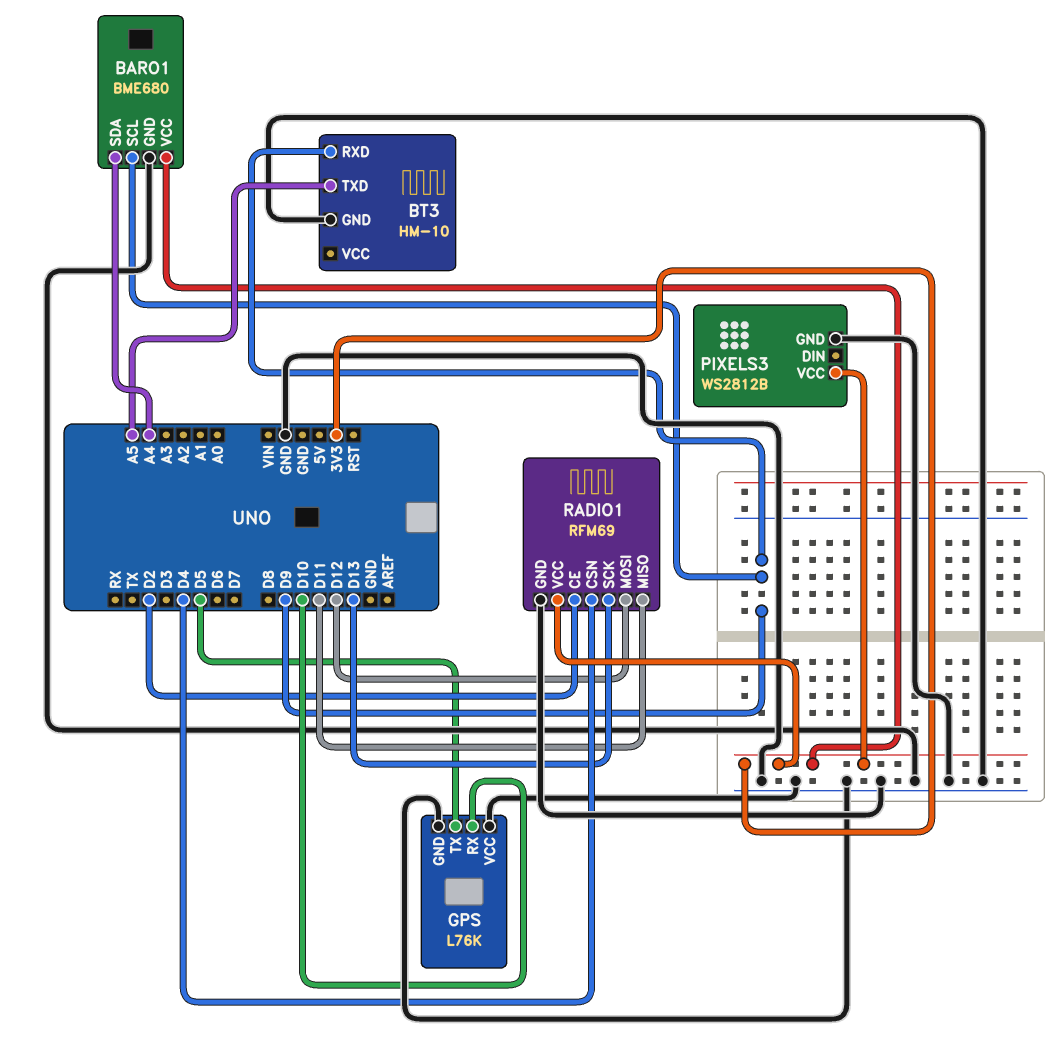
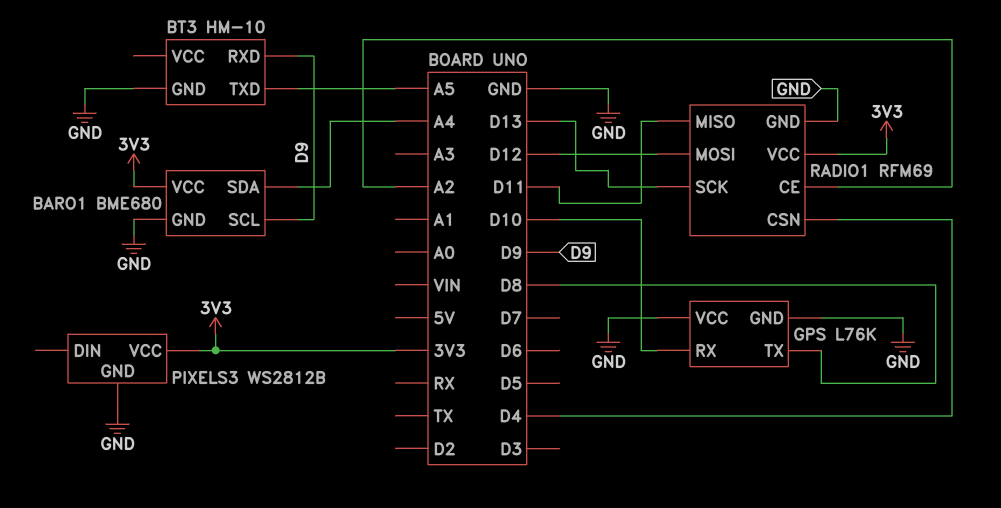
GPS pin TX: D5 -> D8
RADIO1 pin CE: D2 -> A2

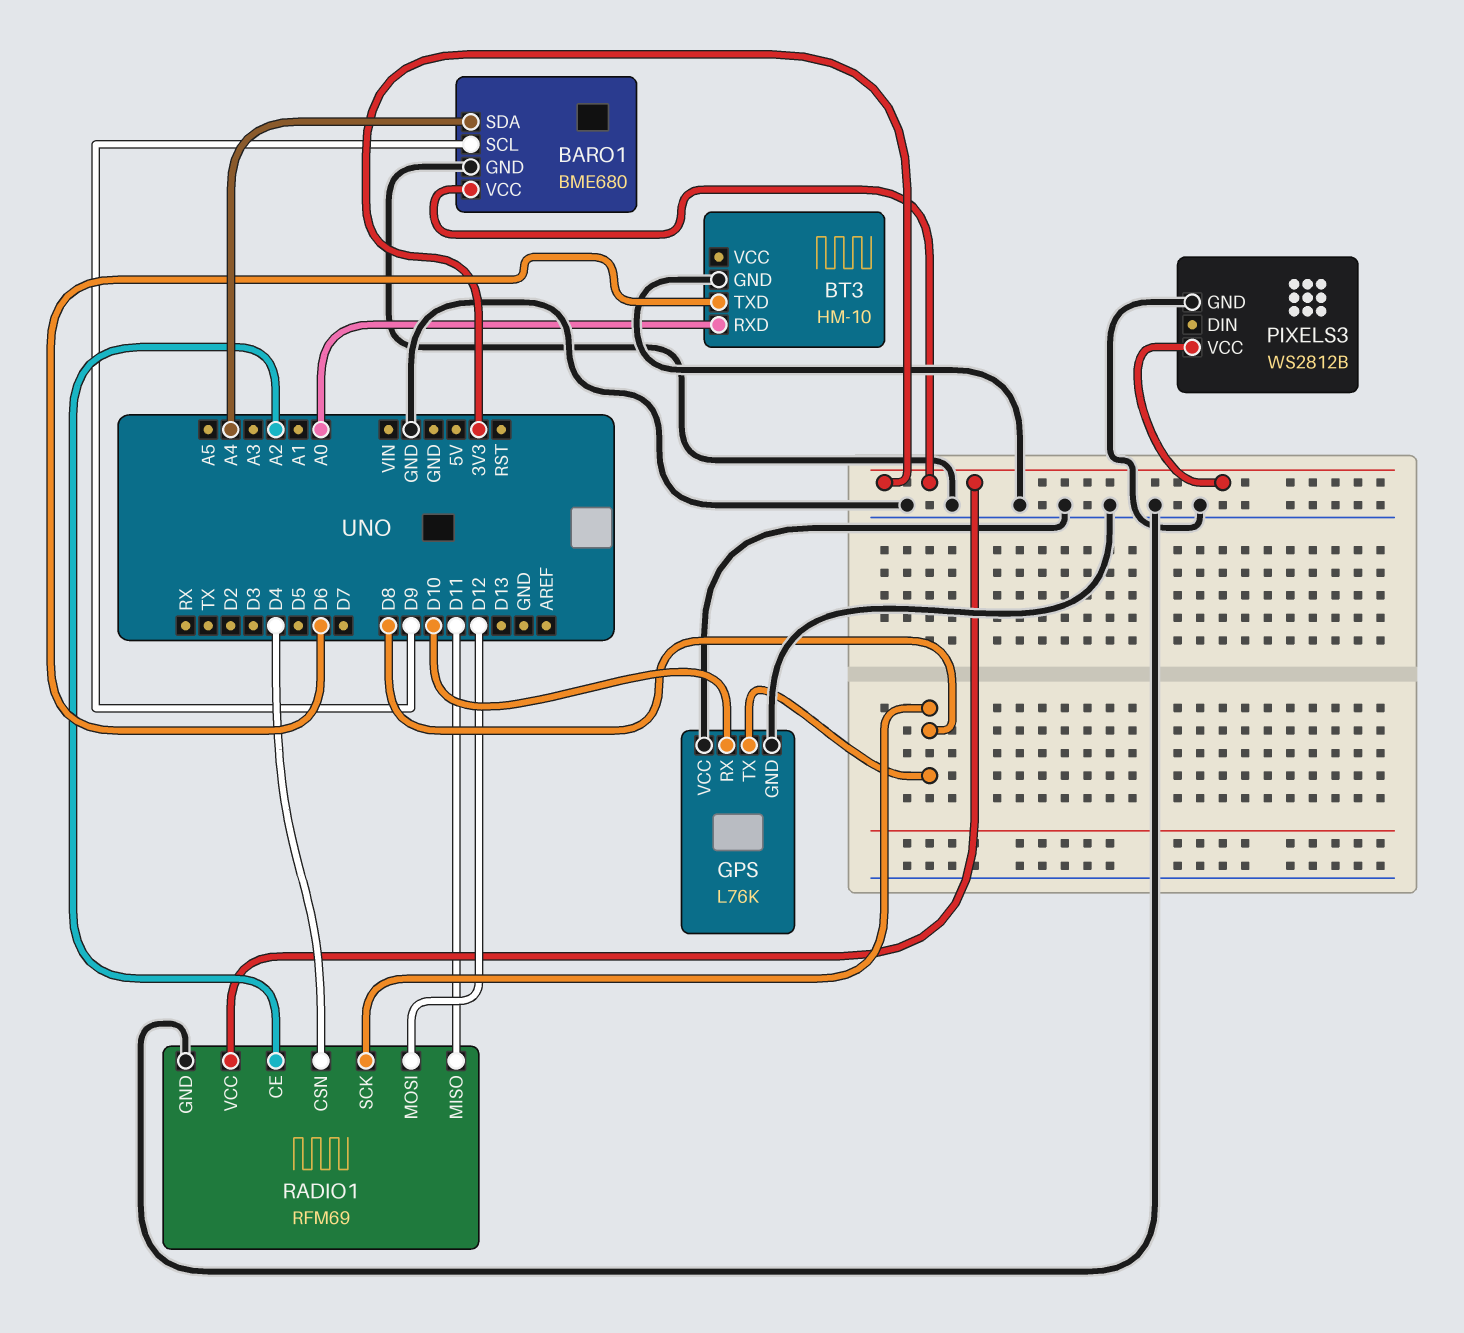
BT3 pin RXD: D9 -> A0
BT3 pin TXD: A5 -> D6
RADIO1 pin SCK: D13 -> D8

